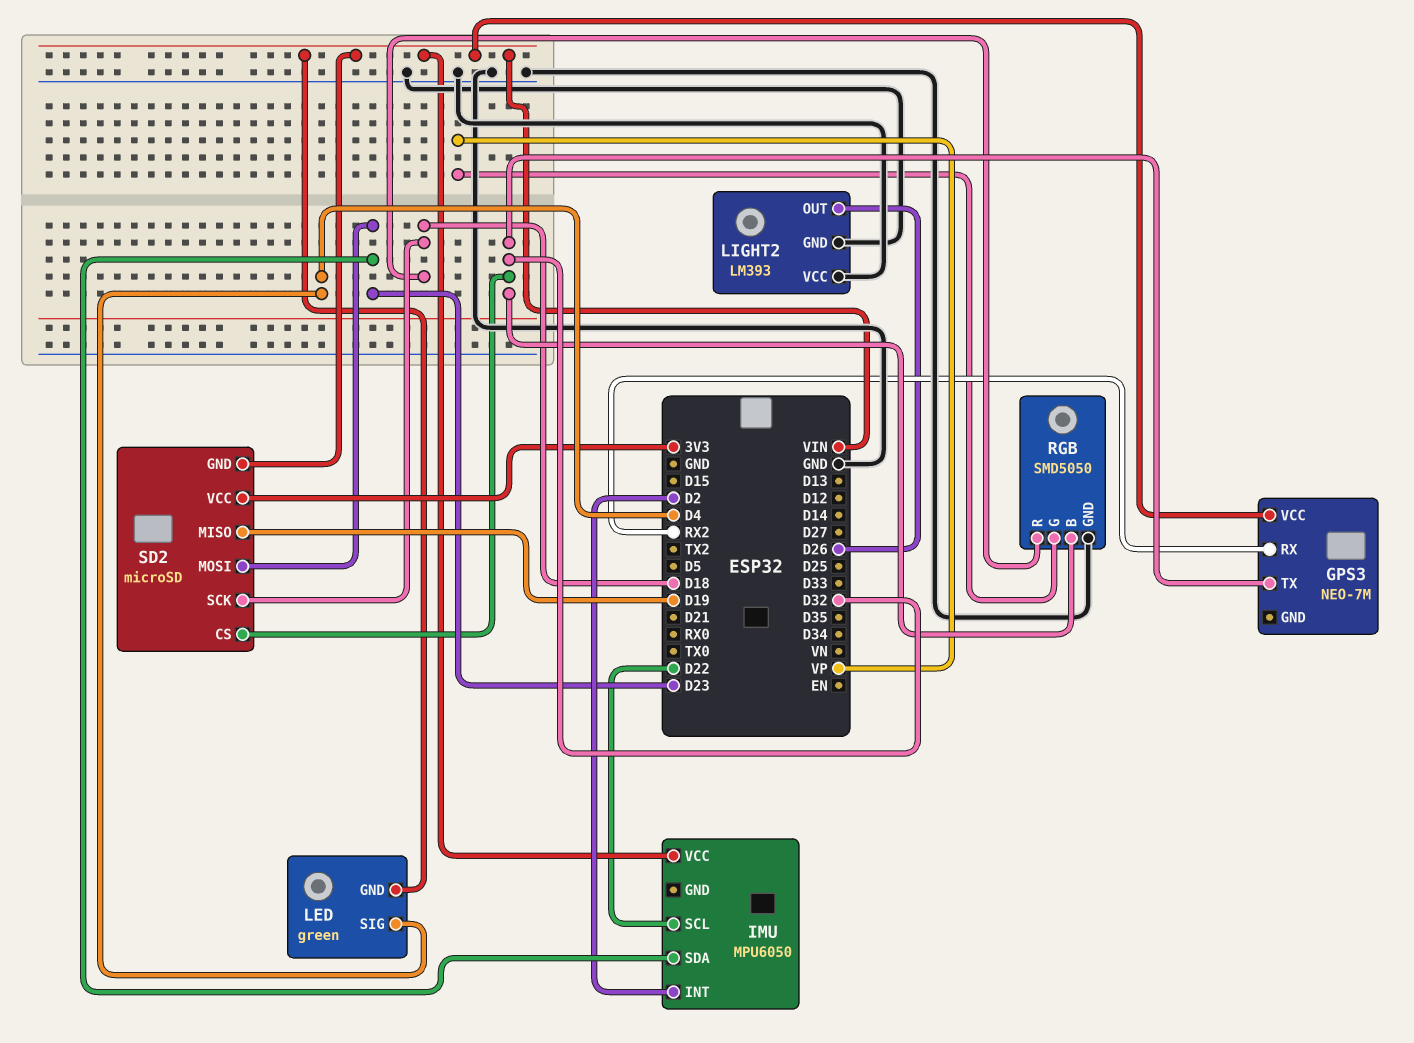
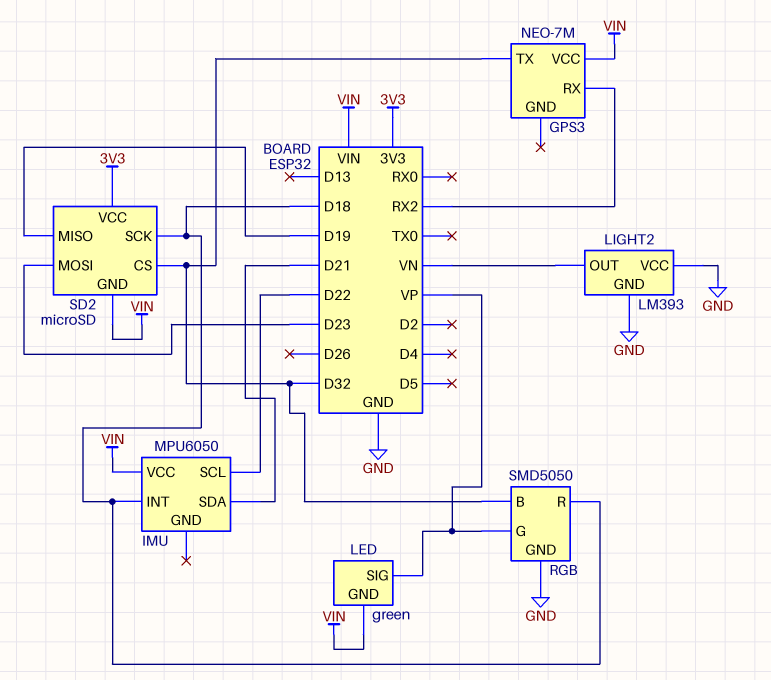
IMU pin INT: D2 -> D18
IMU pin SDA: D23 -> D21
LED pin SIG: D4 -> VP
LIGHT2 pin OUT: D26 -> VN

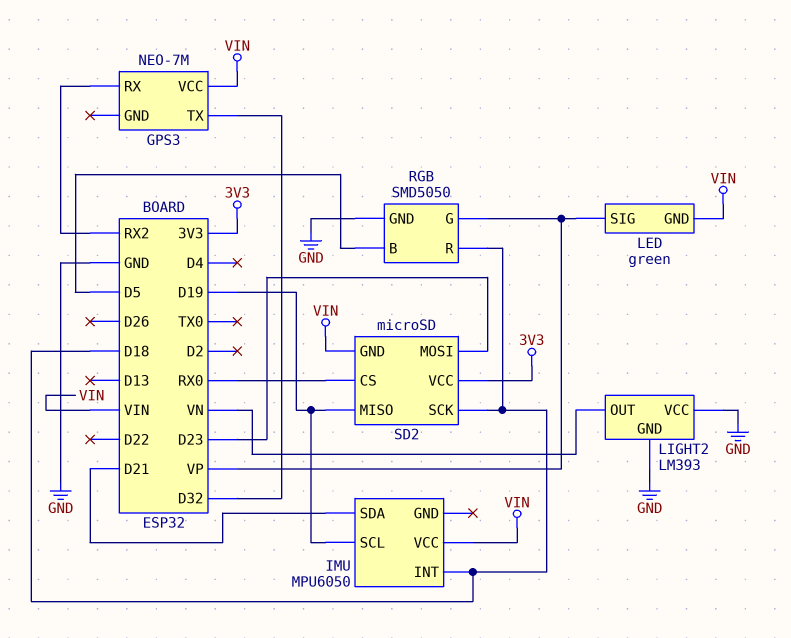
IMU pin SCL: D22 -> D19
RGB pin B: D32 -> D5
SD2 pin CS: D32 -> RX0

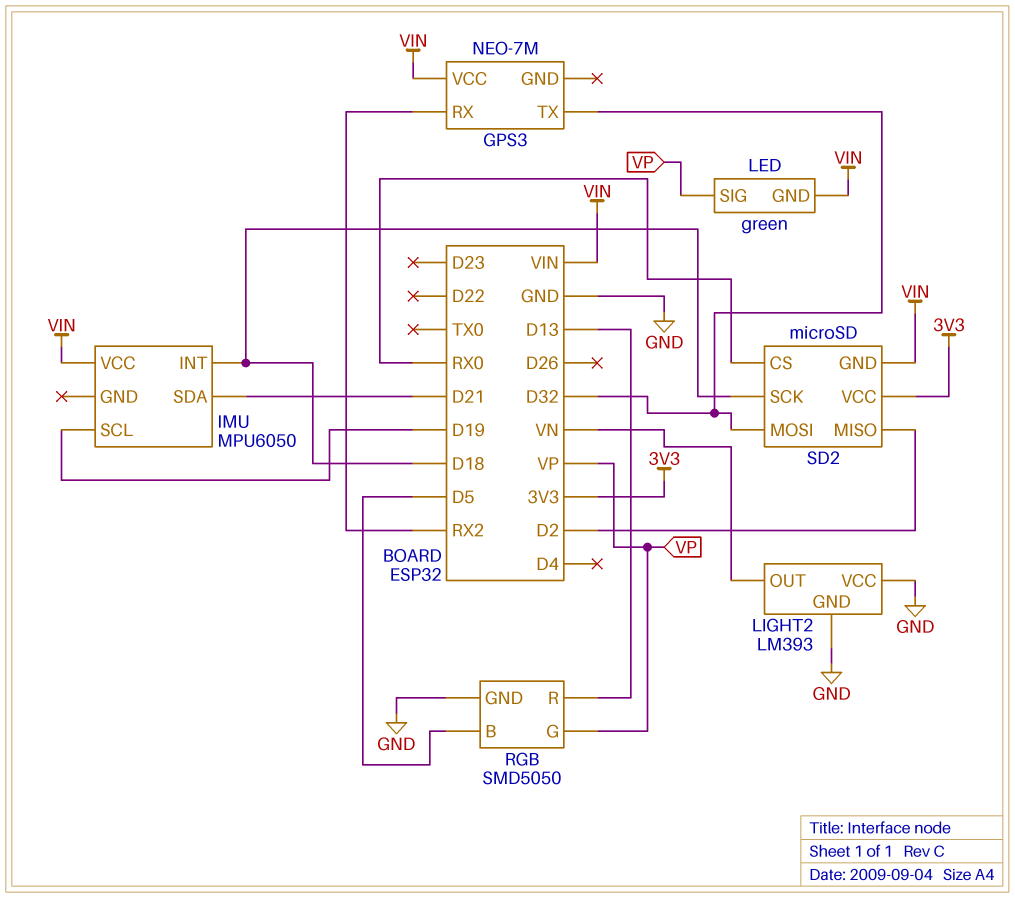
RGB pin R: D18 -> D13
SD2 pin MISO: D19 -> D2
SD2 pin MOSI: D23 -> D32

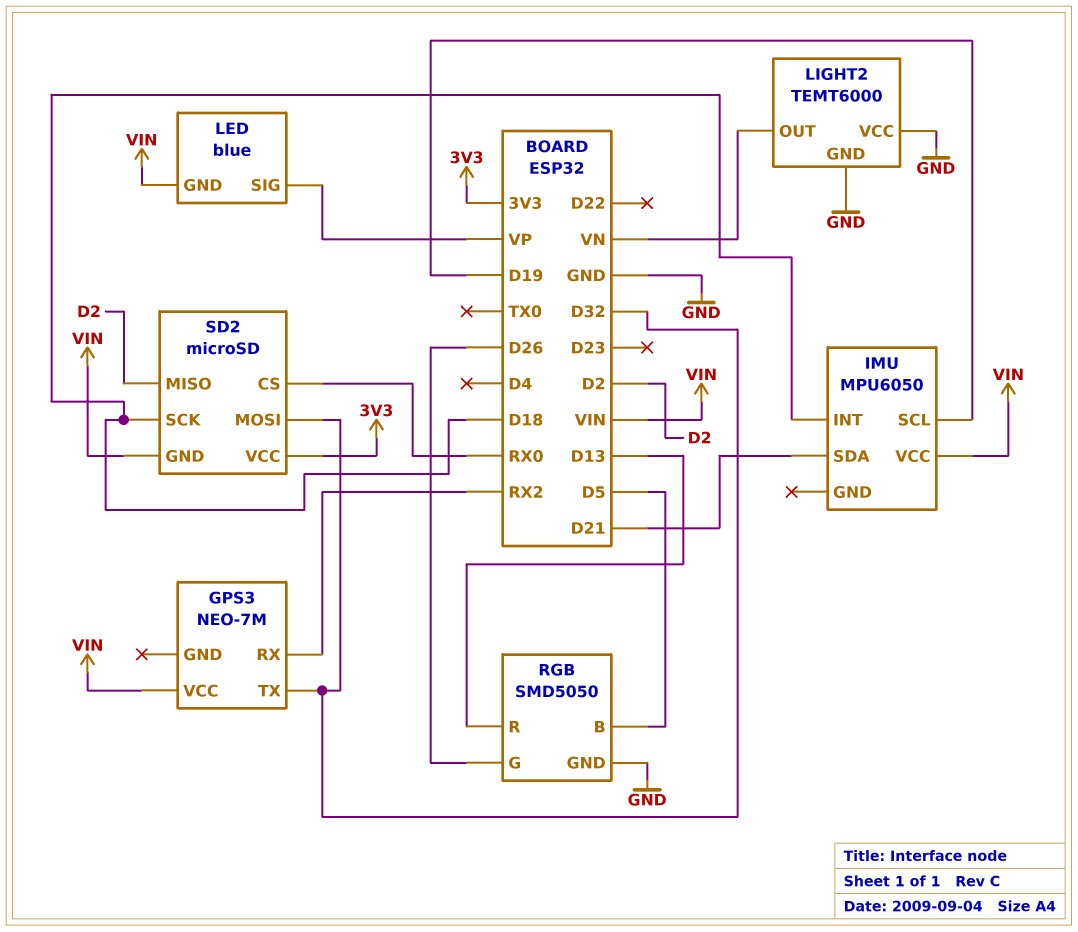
LED: green -> blue
LIGHT2: LM393 -> TEMT6000
RGB pin G: VP -> D26

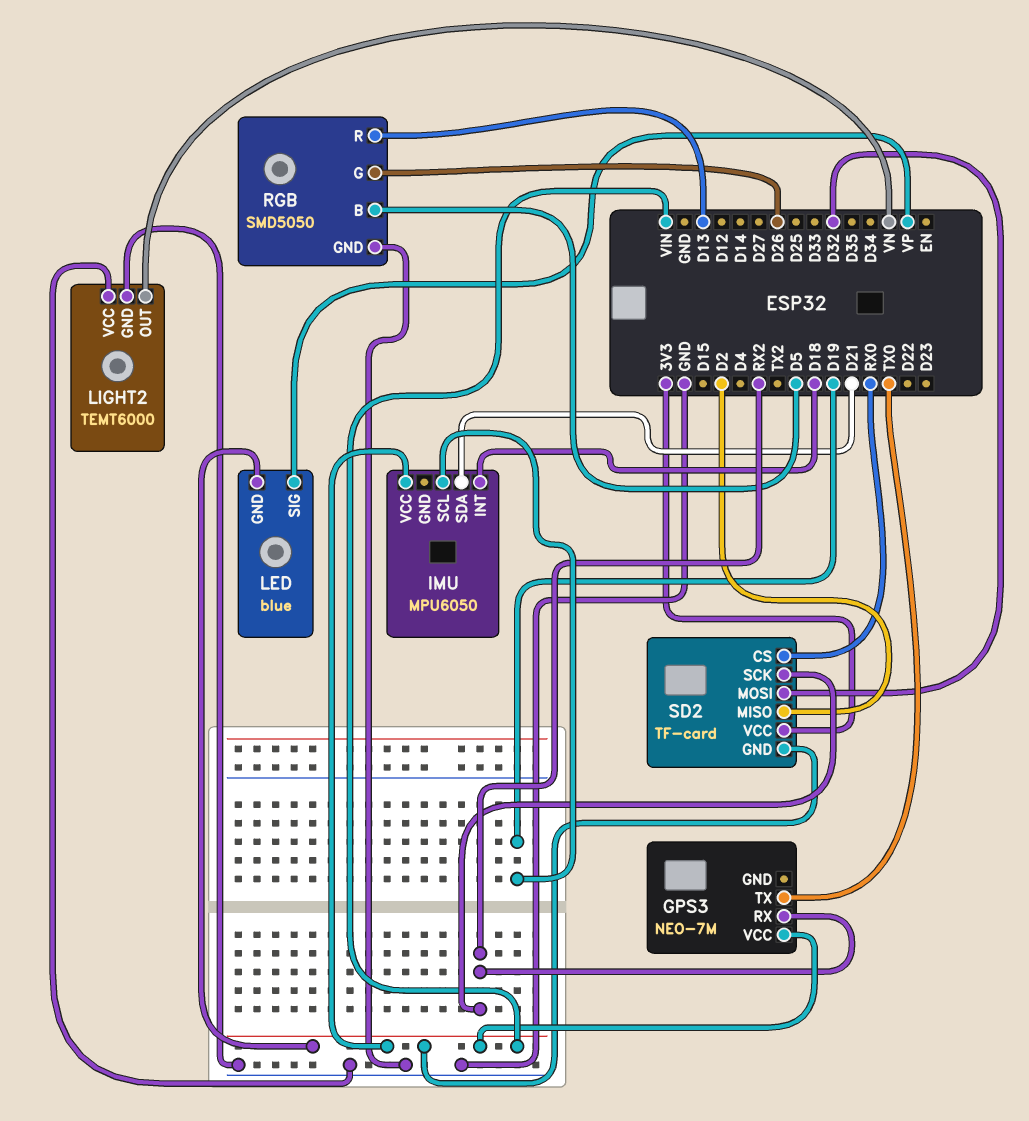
GPS3 pin TX: D32 -> TX0
SD2: microSD -> TF-card
SD2 pin SCK: D18 -> RX2

